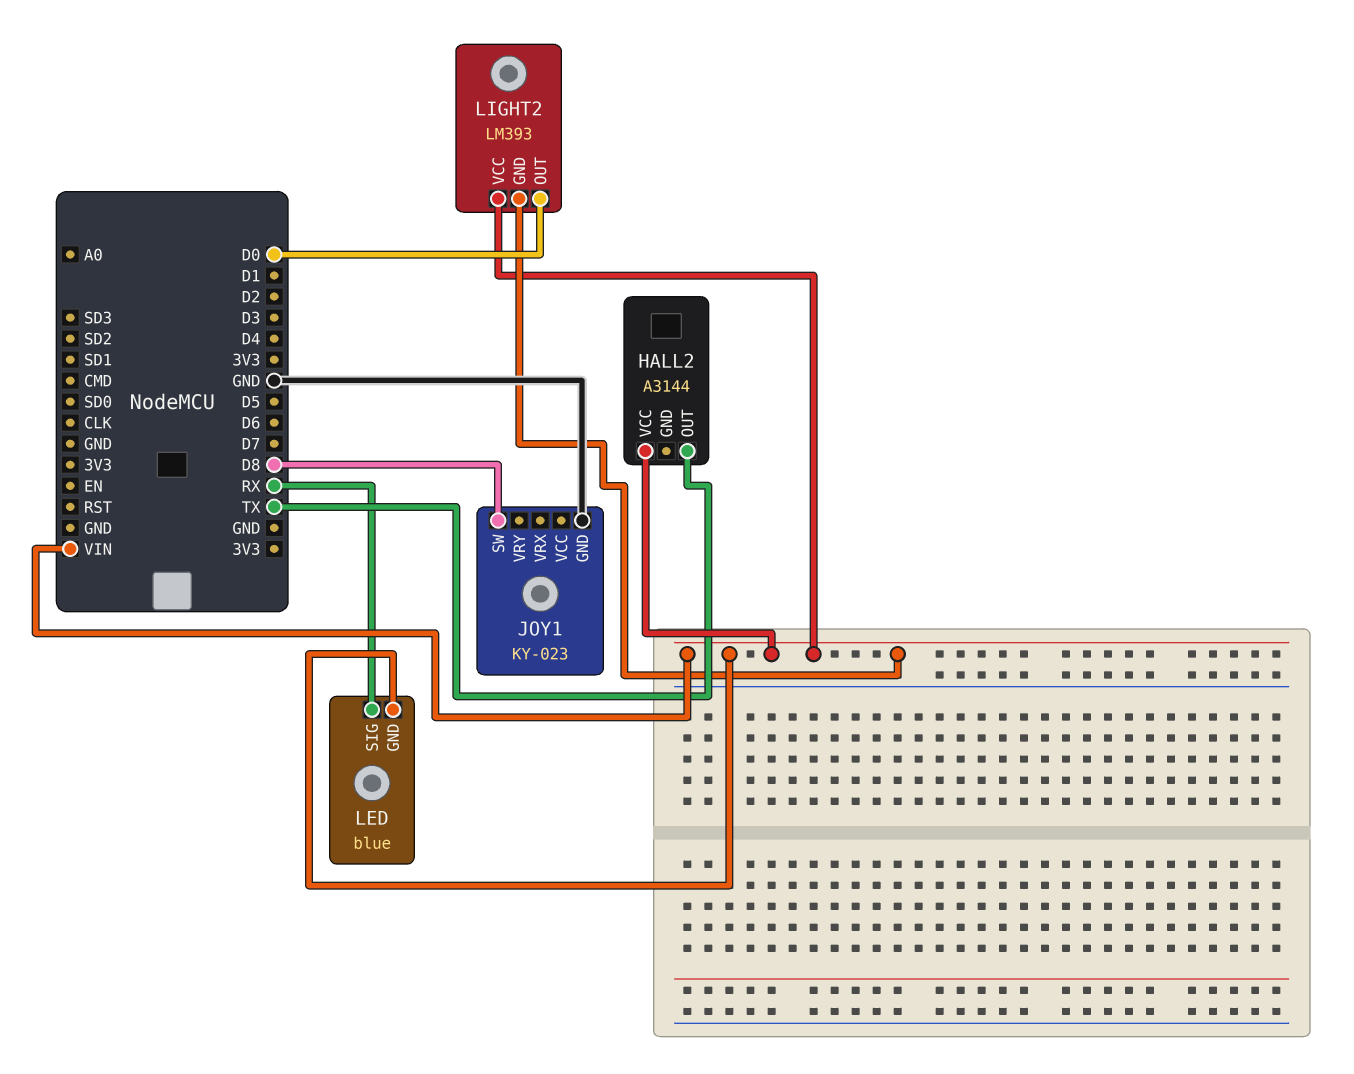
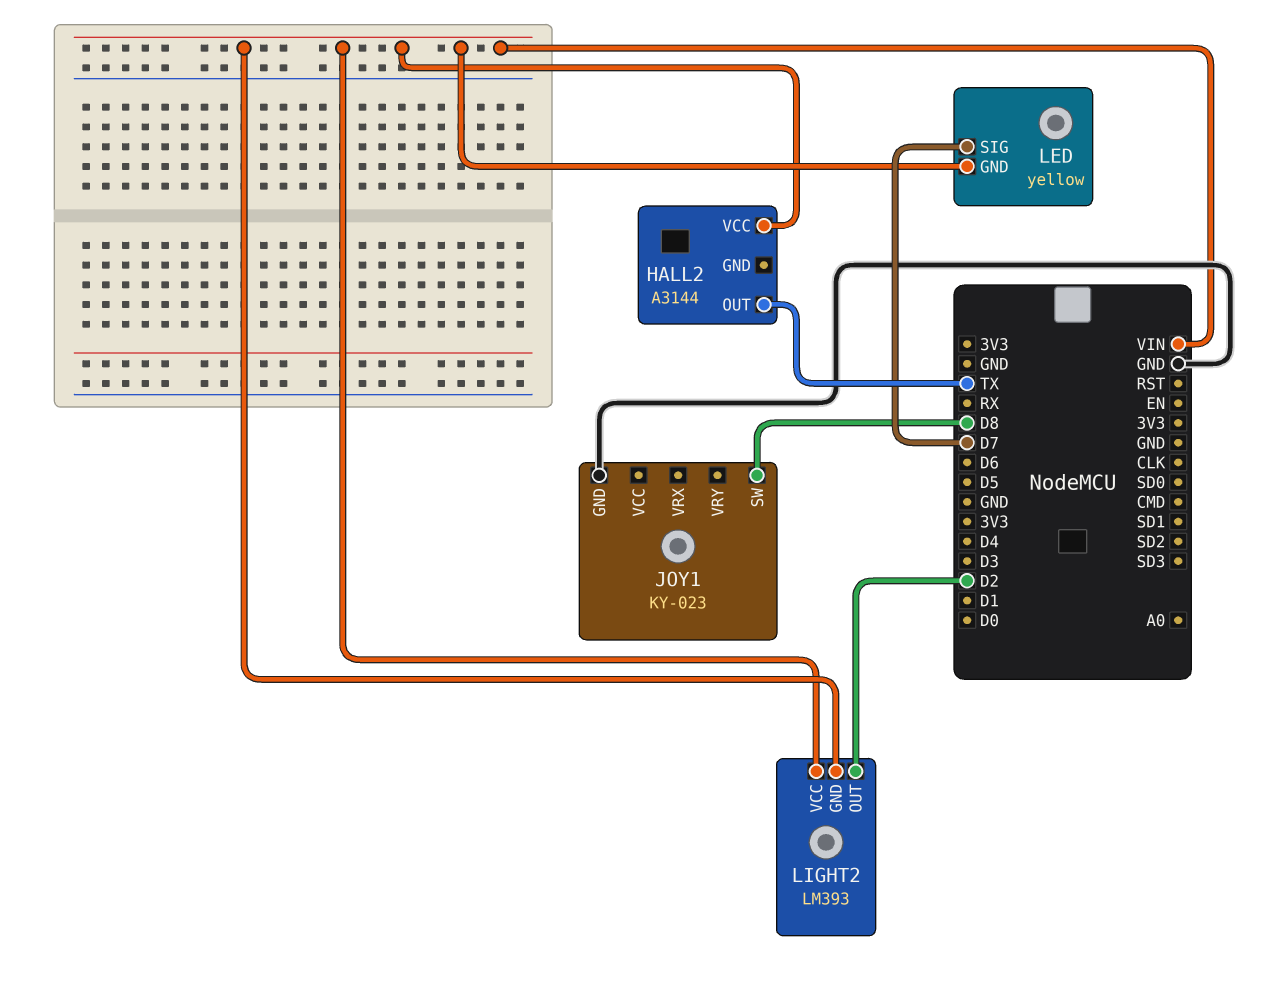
LED: blue -> yellow
LED pin SIG: RX -> D7
LIGHT2 pin OUT: D0 -> D2

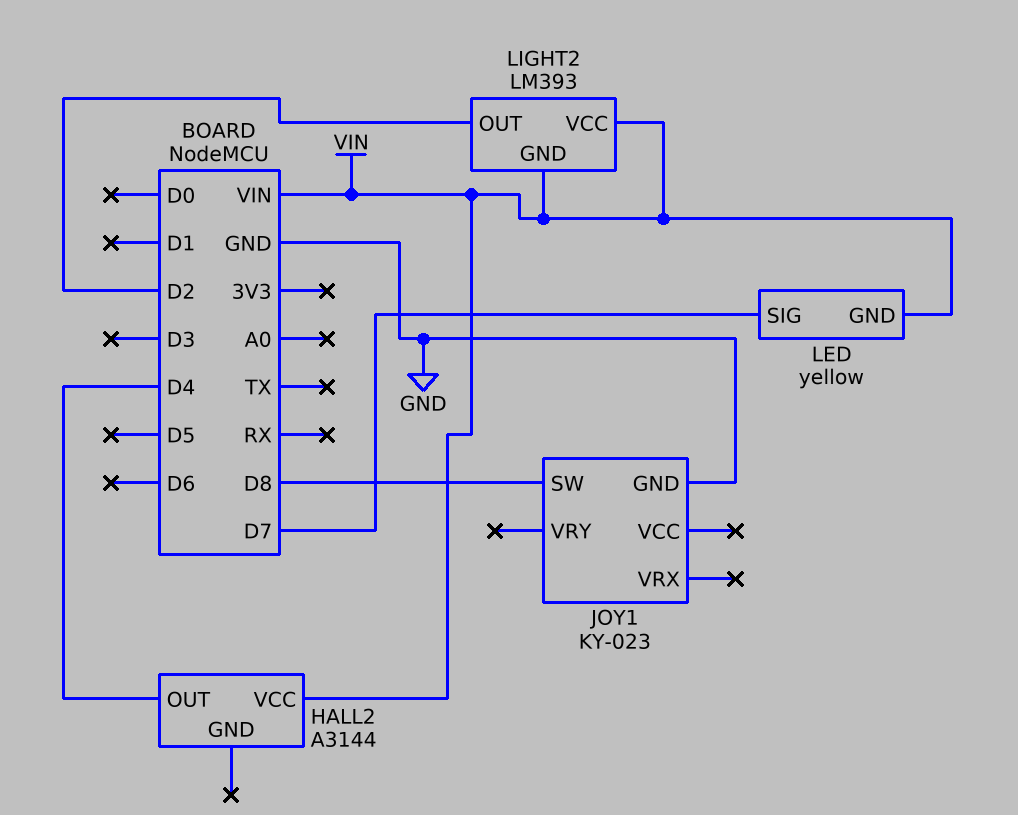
HALL2 pin OUT: TX -> D4

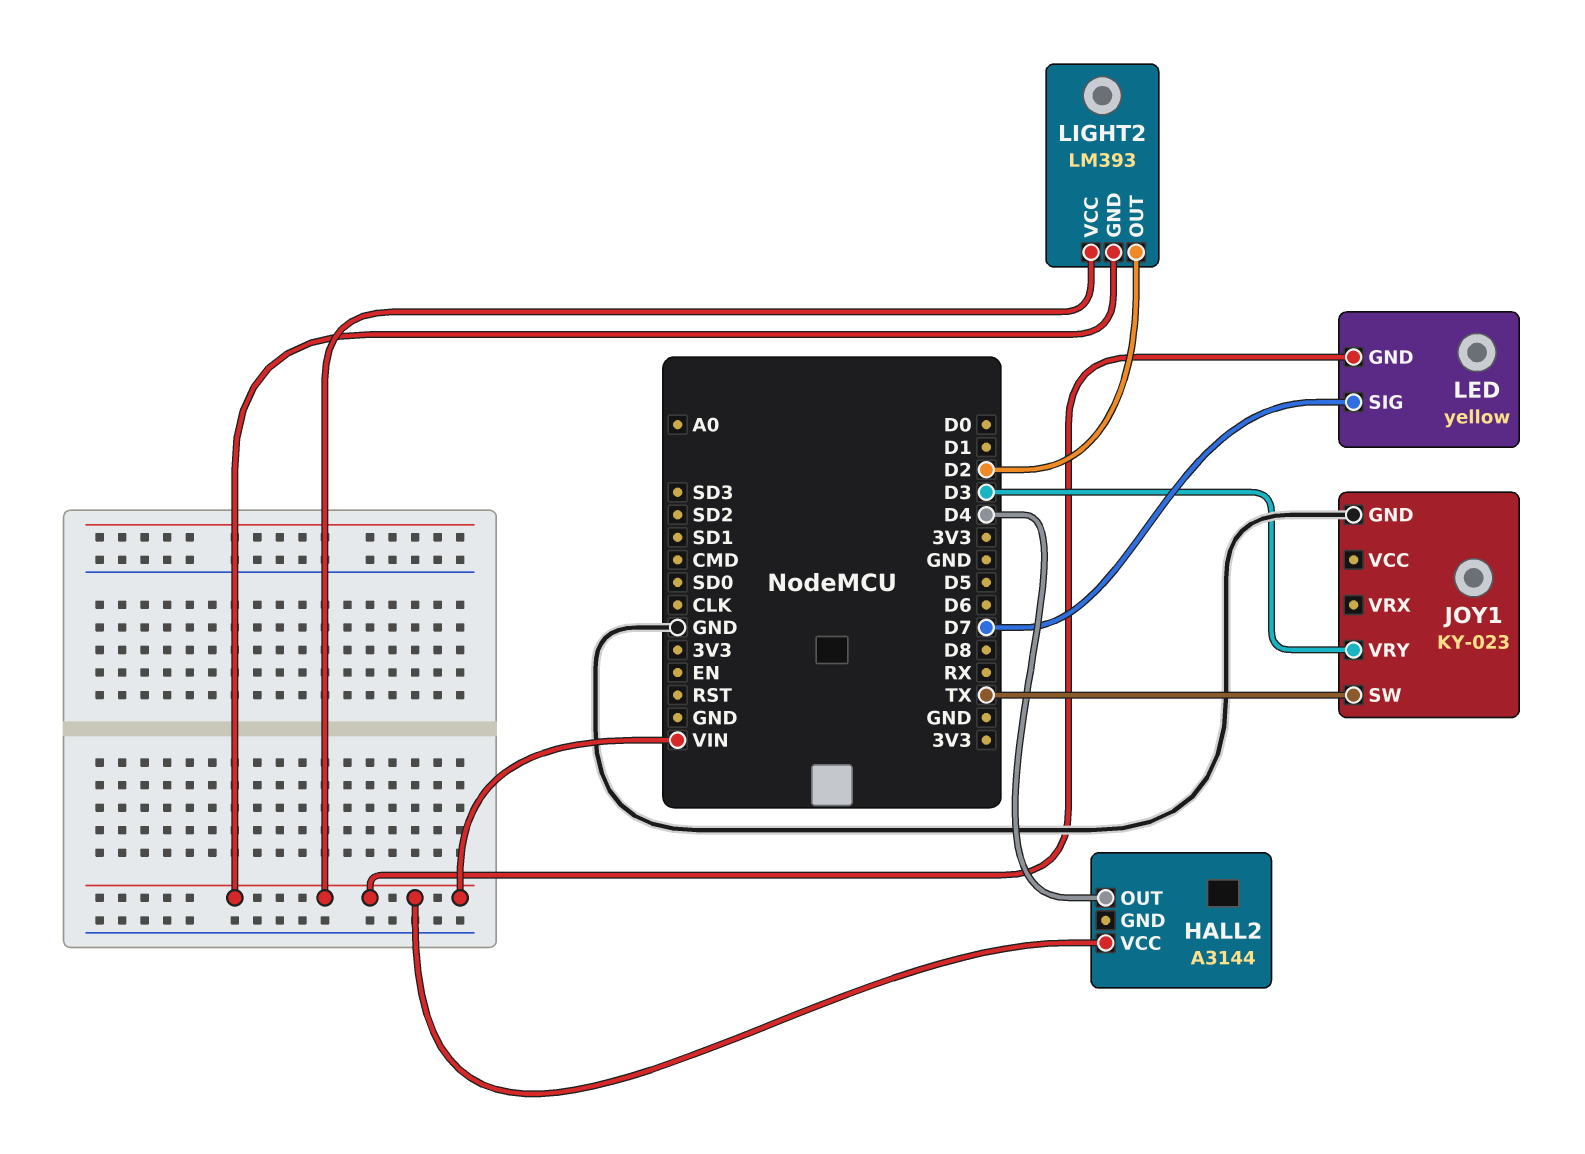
JOY1 pin SW: D8 -> TX
JOY1 pin VRY: none -> D3

